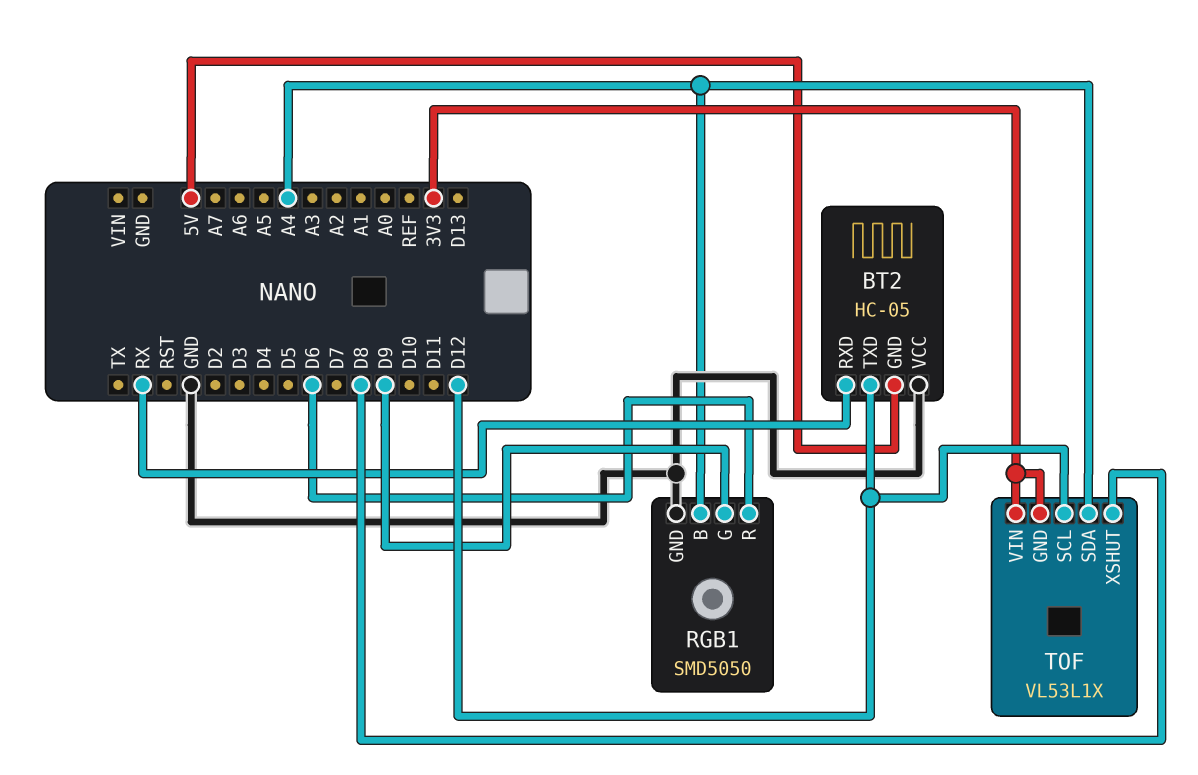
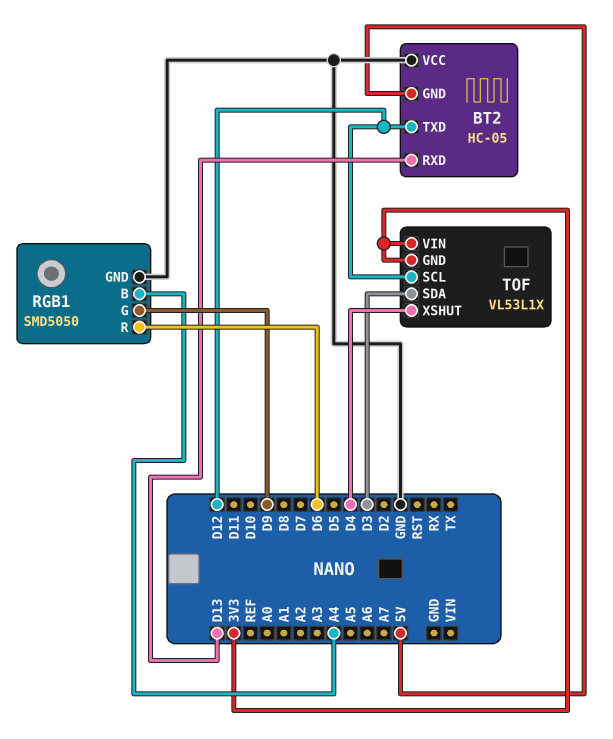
BT2 pin RXD: RX -> D13
TOF pin SDA: A4 -> D3
TOF pin XSHUT: D8 -> D4

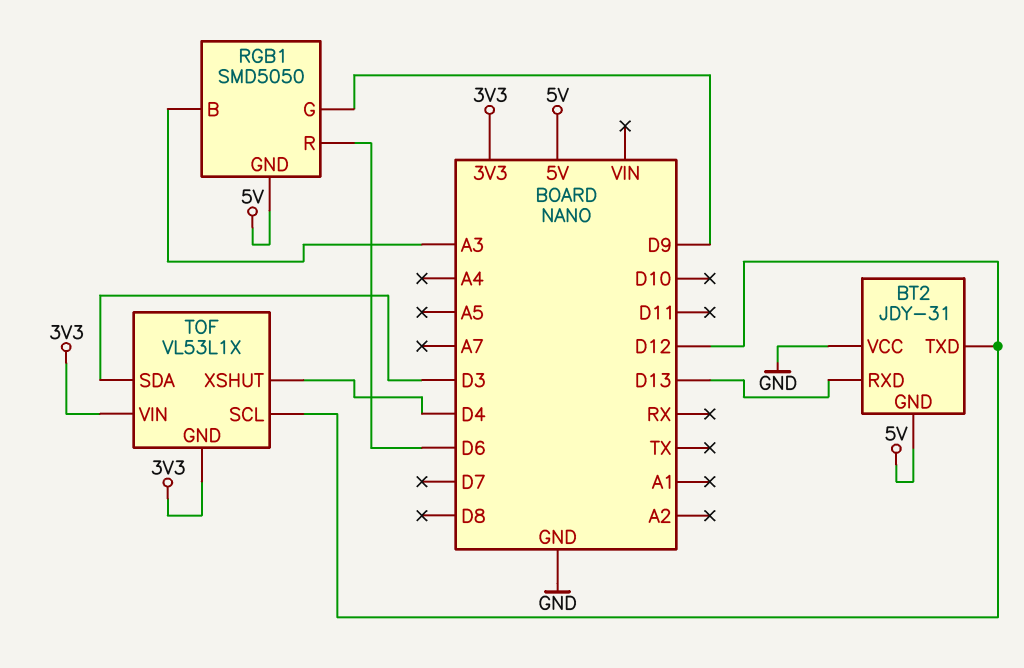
BT2: HC-05 -> JDY-31
RGB1 pin B: A4 -> A3
RGB1 pin GND: GND -> 5V

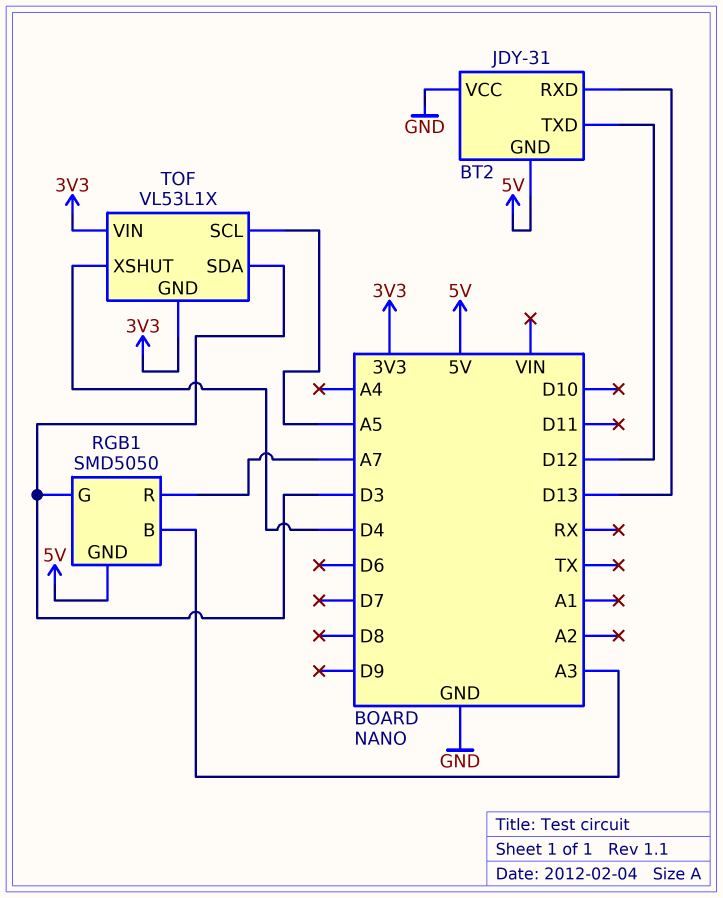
RGB1 pin G: D9 -> D3
RGB1 pin R: D6 -> A7
TOF pin SCL: D12 -> A5

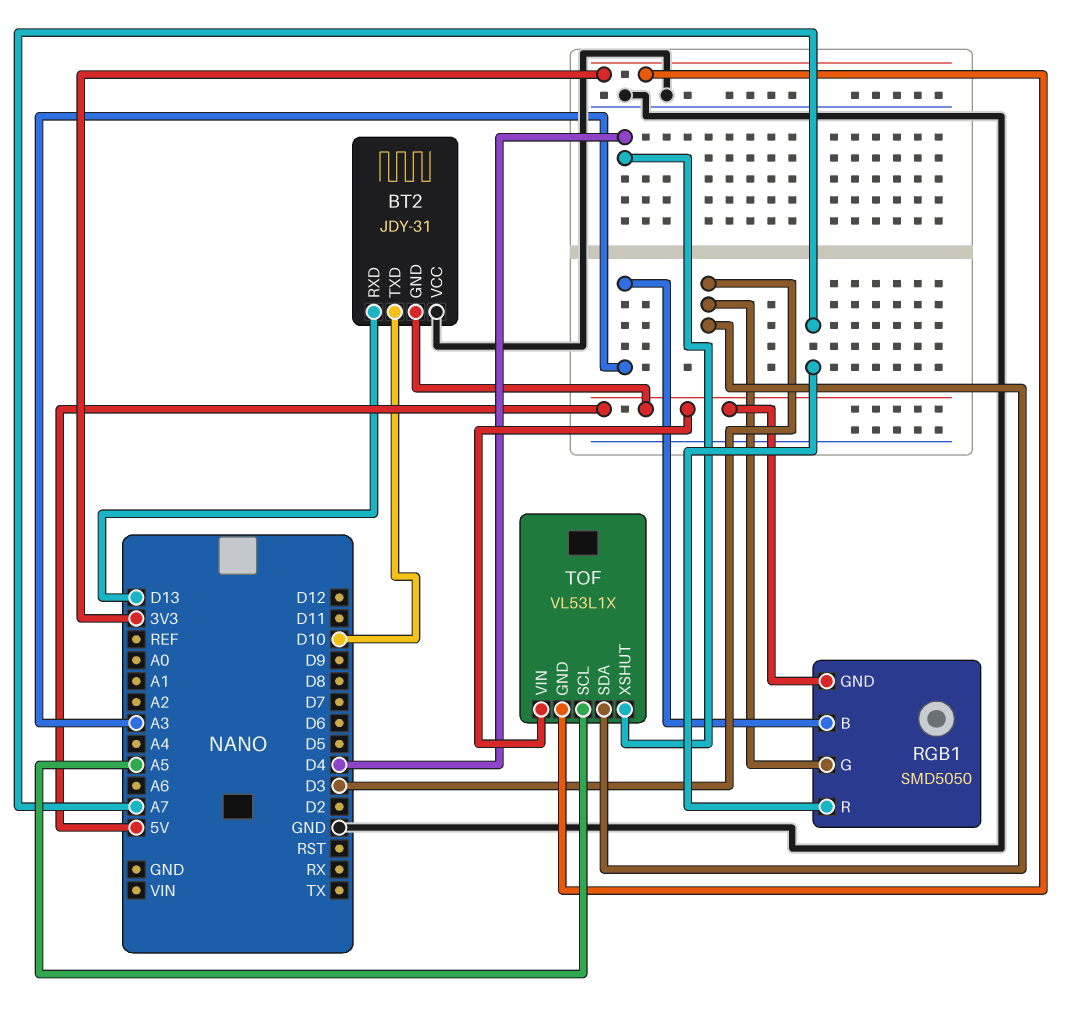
BT2 pin TXD: D12 -> D10
TOF pin VIN: 3V3 -> 5V

